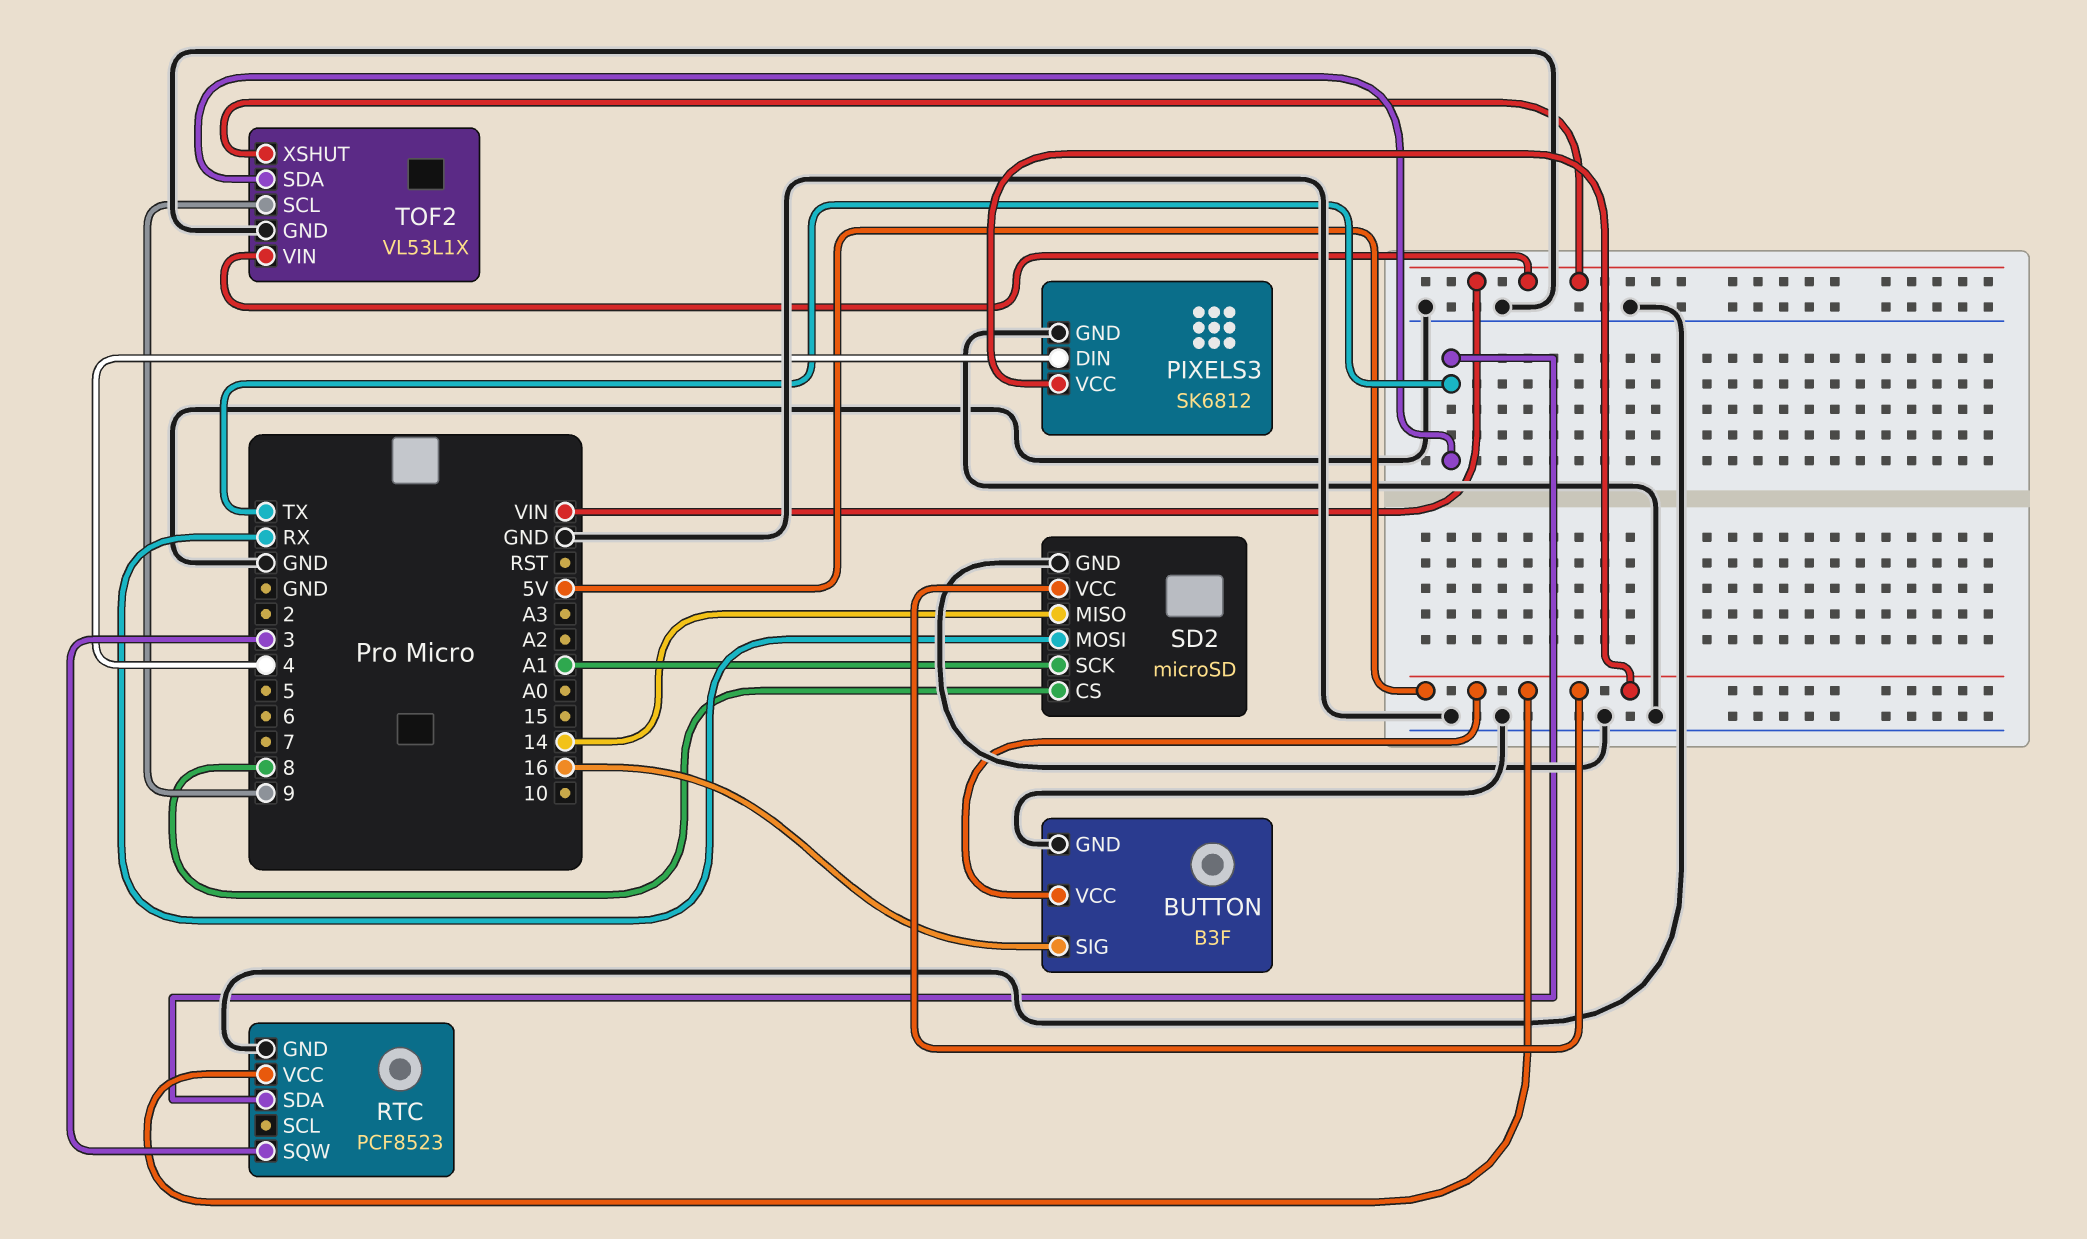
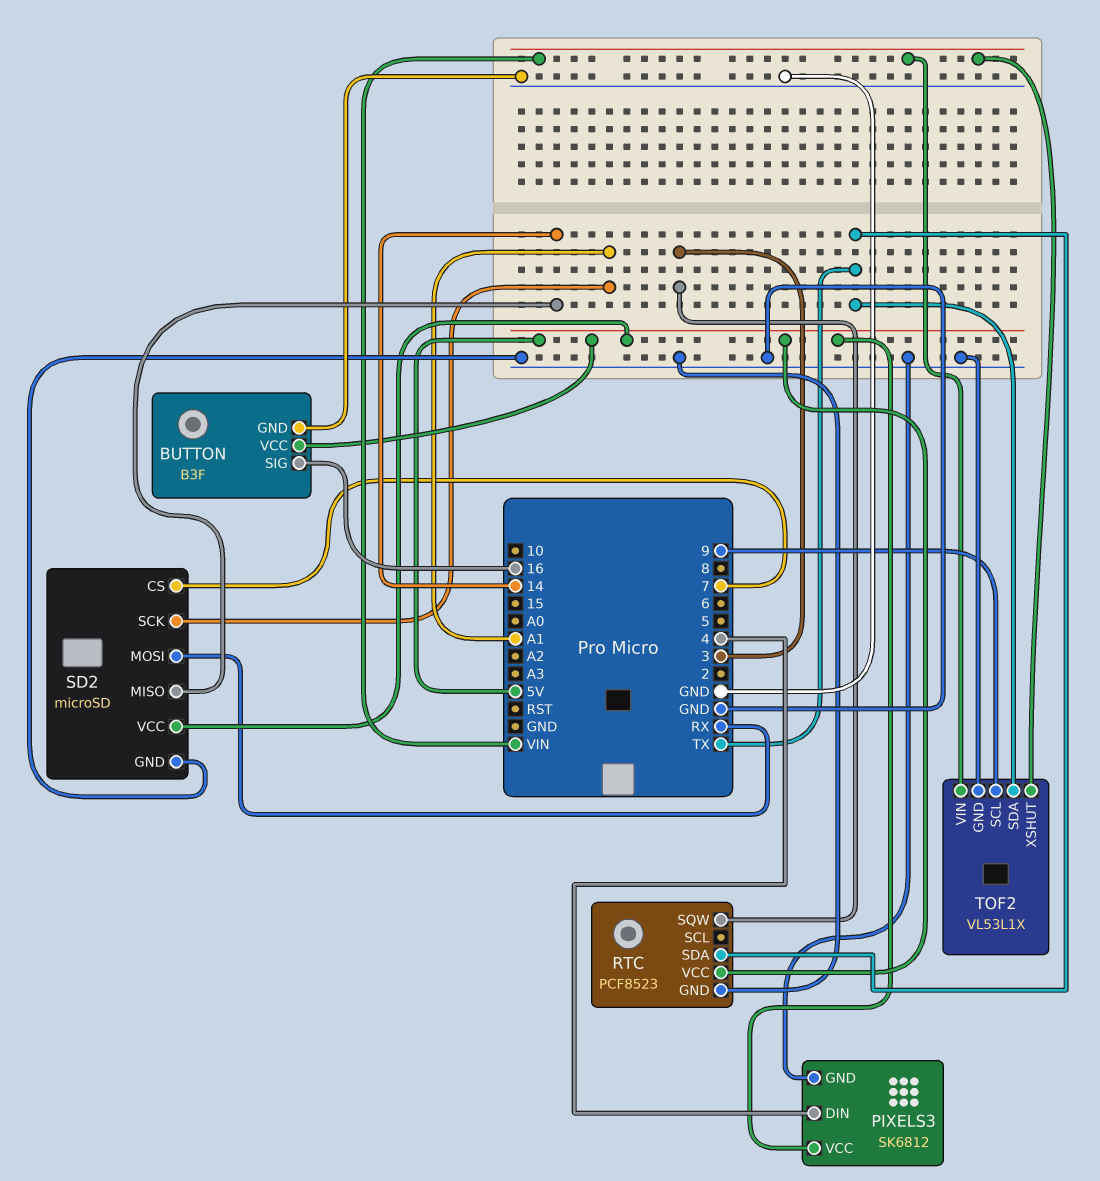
SD2 pin CS: 8 -> 7

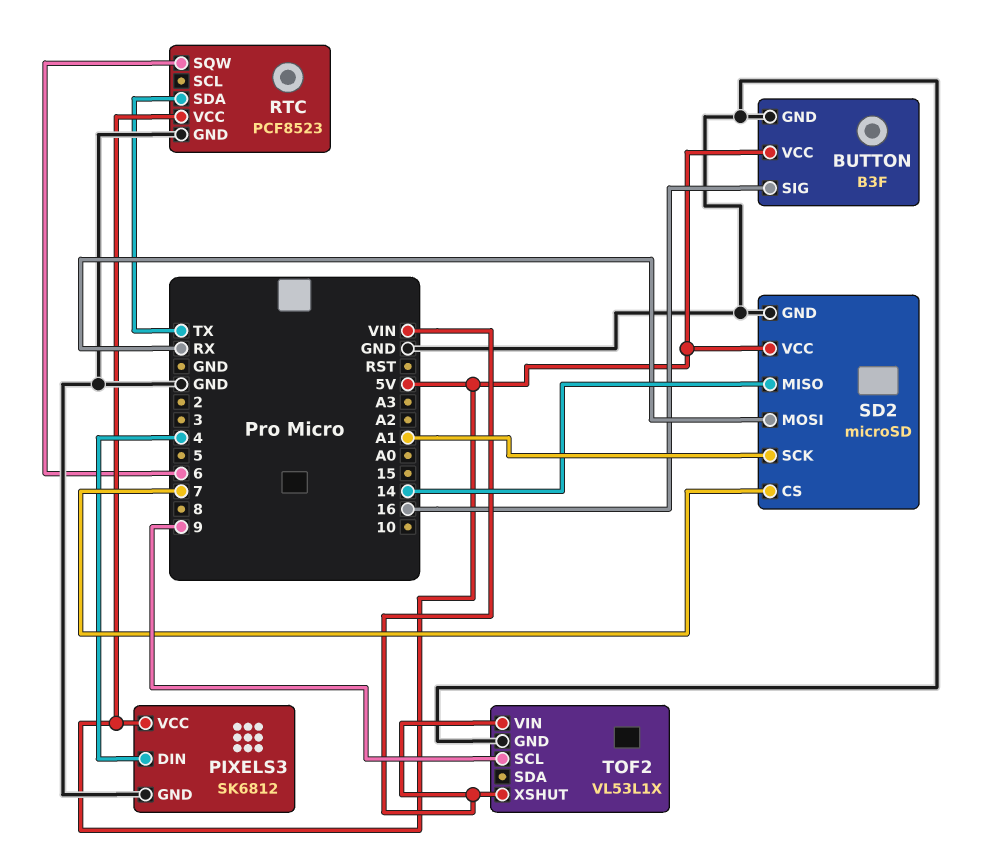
RTC pin SQW: 3 -> 6
TOF2 pin SDA: TX -> none

